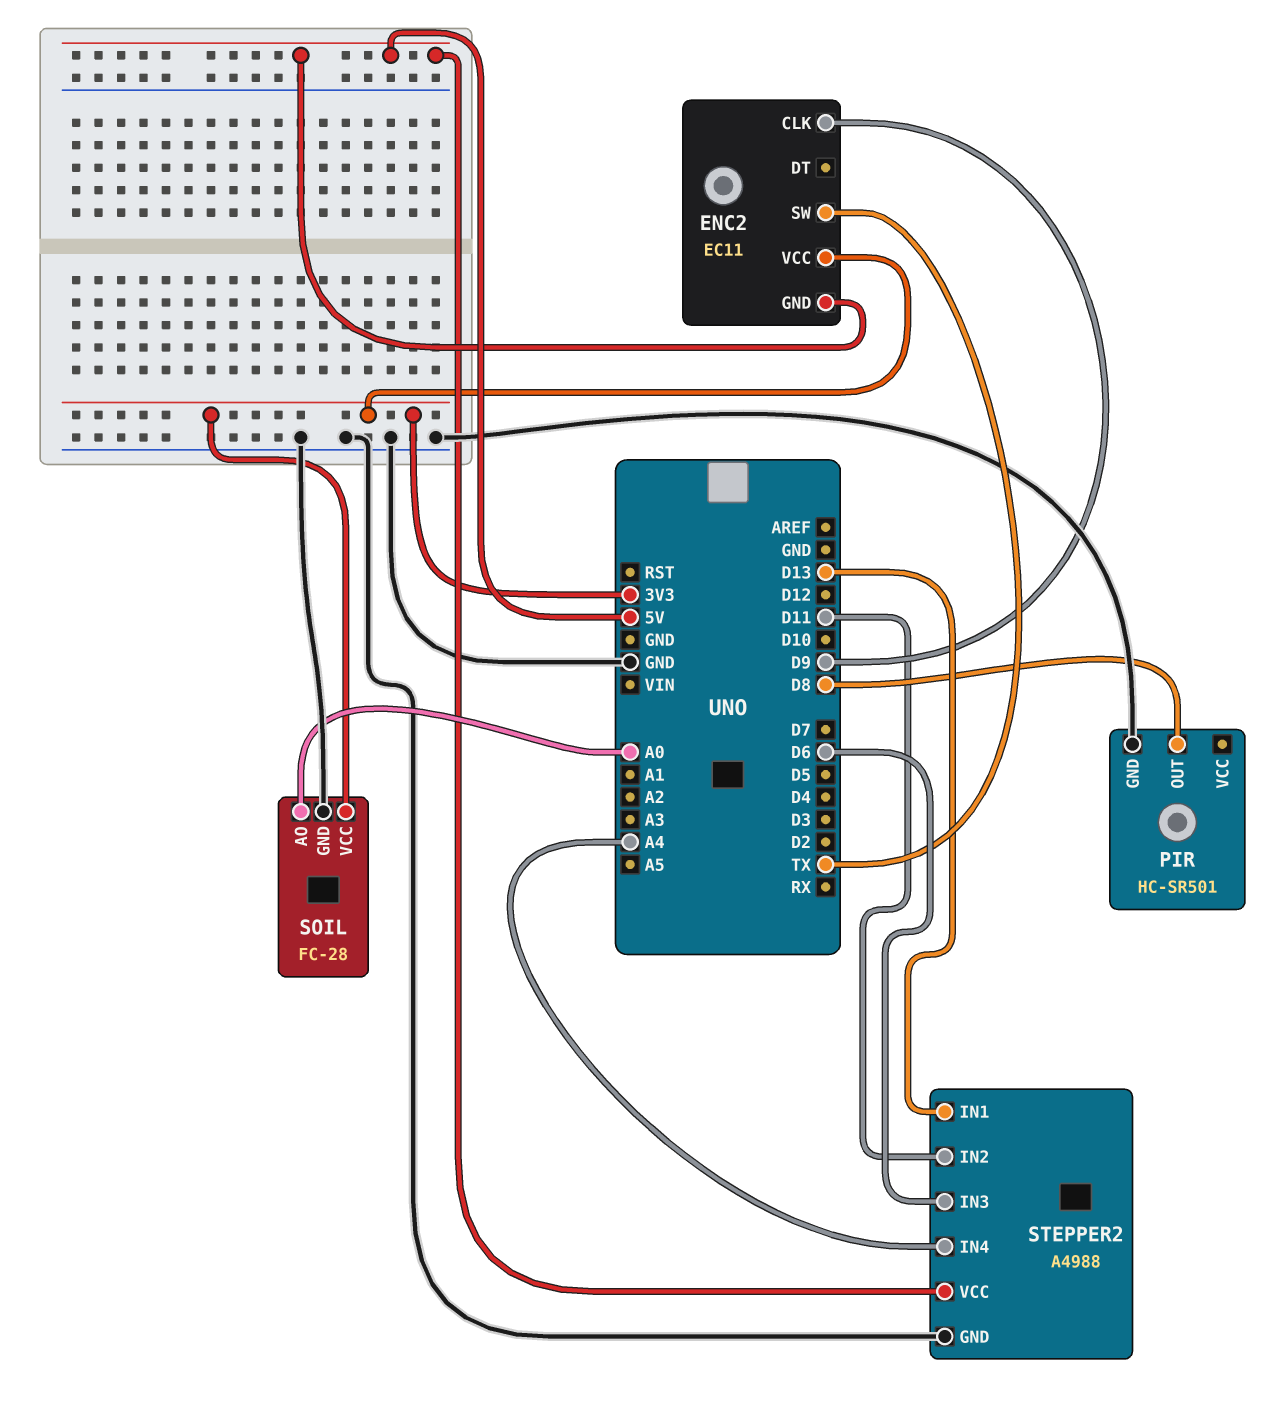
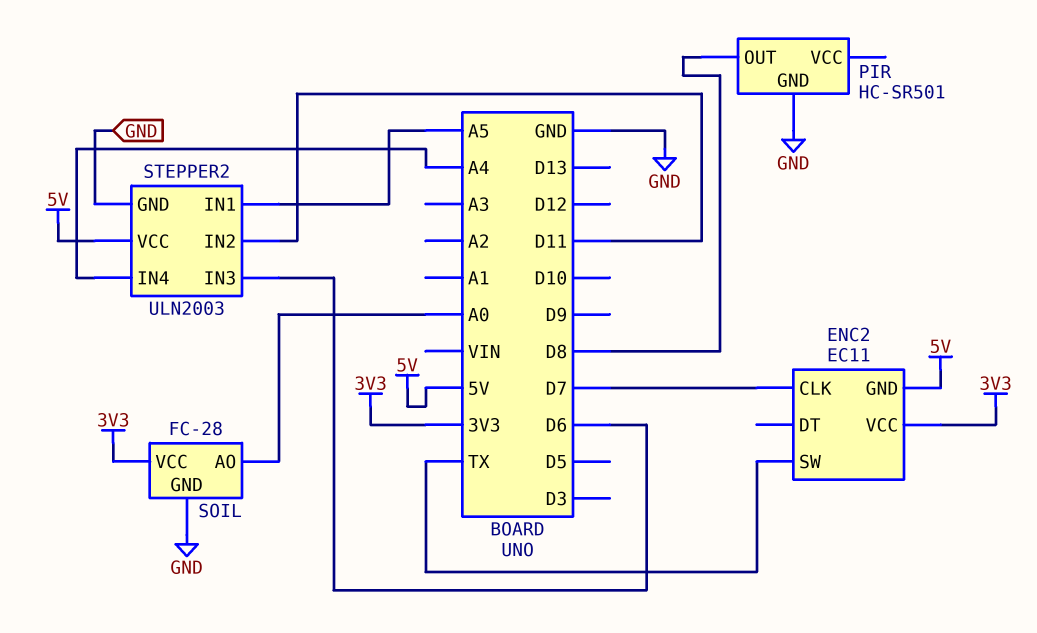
ENC2 pin CLK: D9 -> D7
STEPPER2: A4988 -> ULN2003
STEPPER2 pin IN1: D13 -> A5

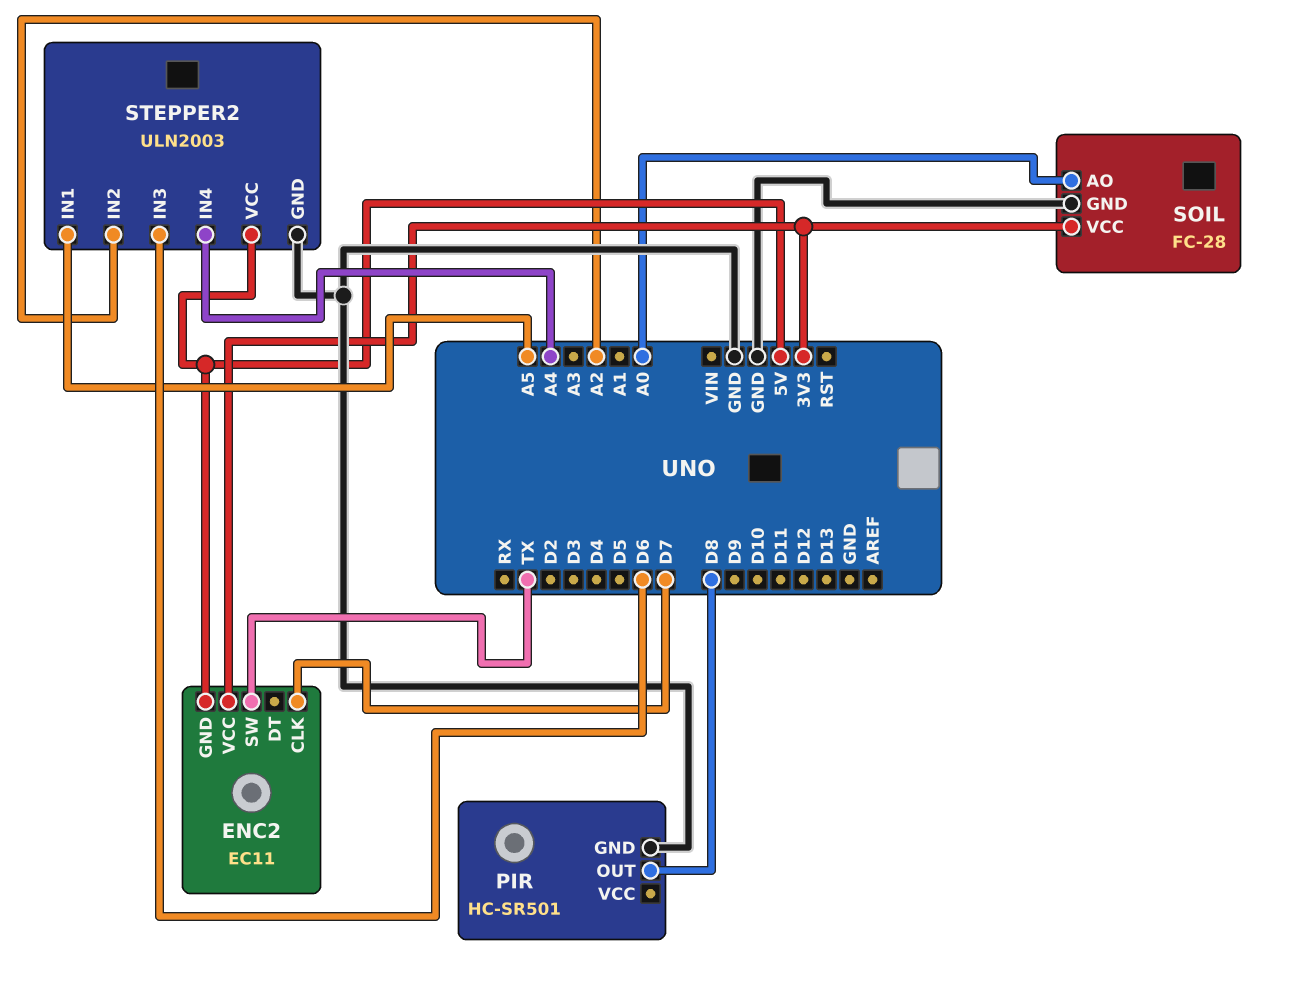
STEPPER2 pin IN2: D11 -> A2

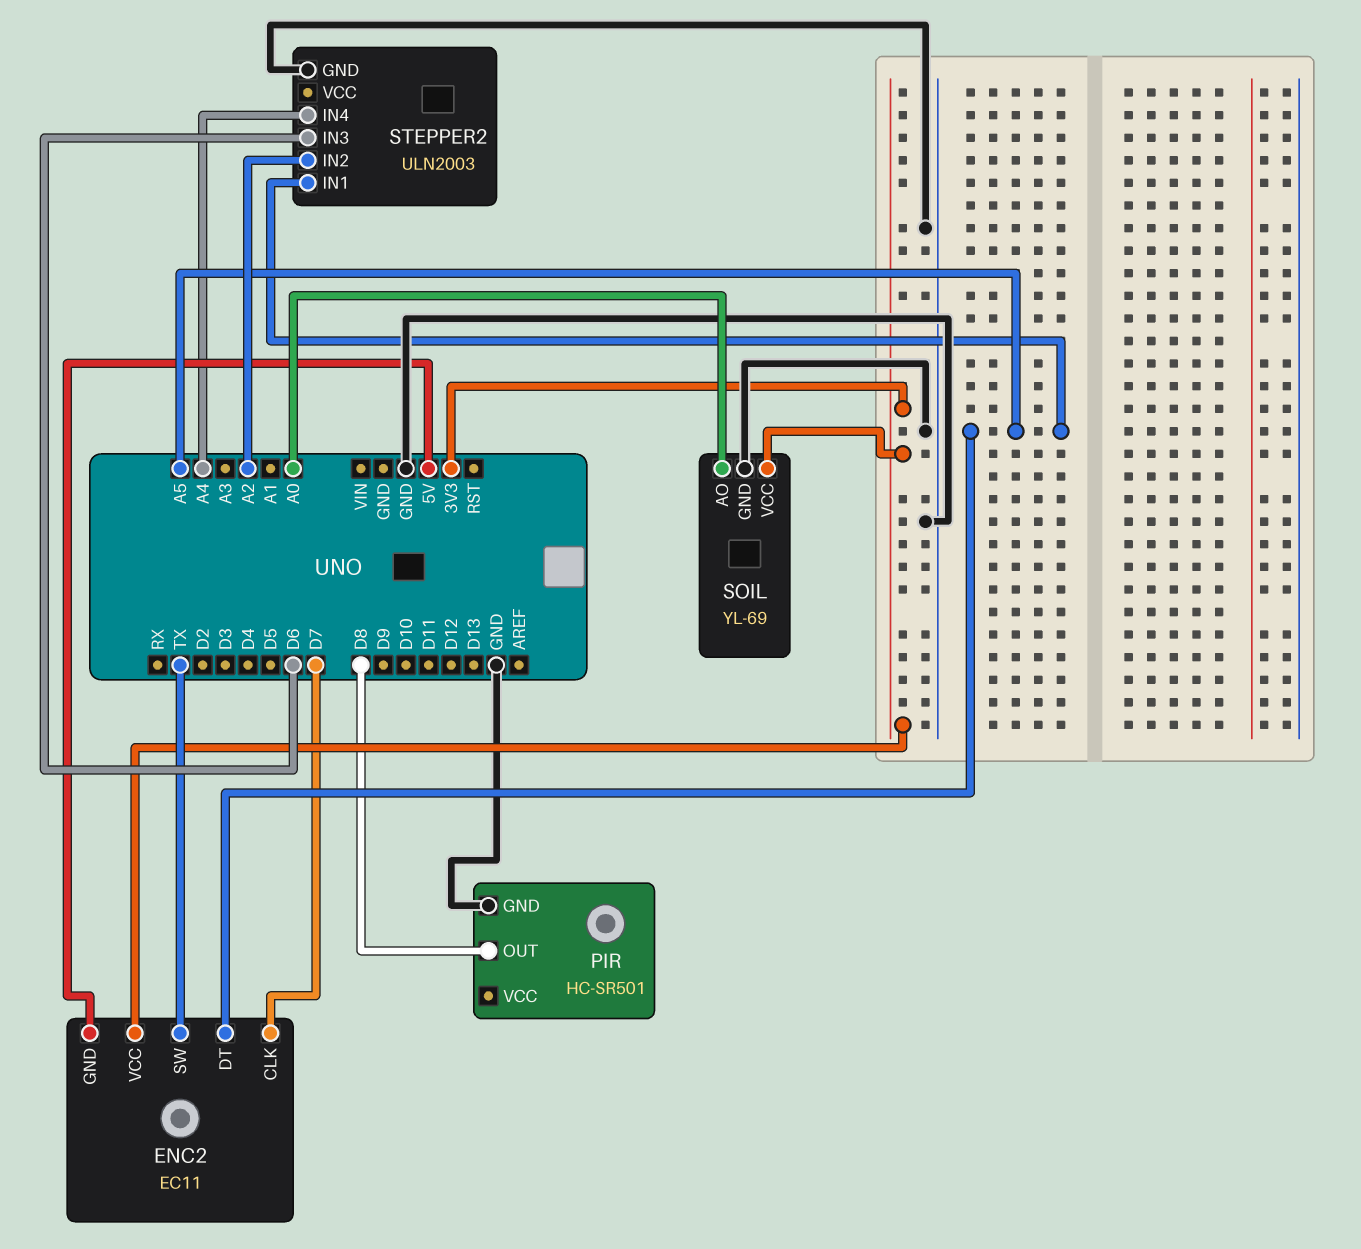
ENC2 pin DT: none -> A5
SOIL: FC-28 -> YL-69
STEPPER2 pin VCC: 5V -> none

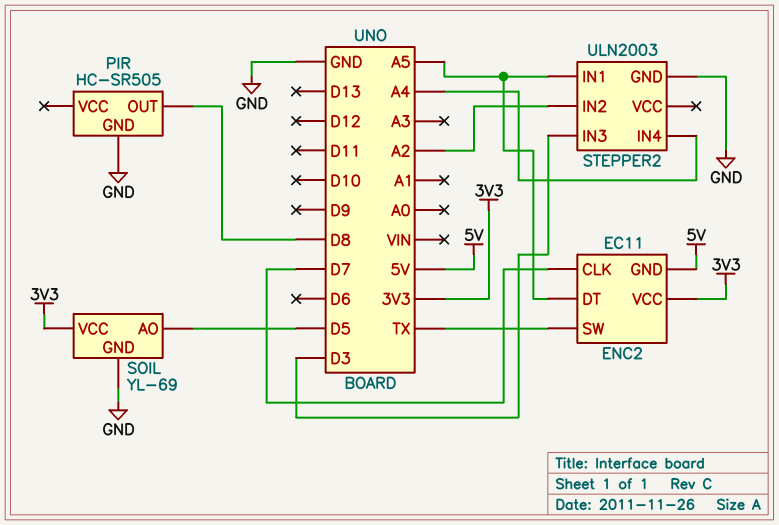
PIR: HC-SR501 -> HC-SR505
SOIL pin AO: A0 -> D5
STEPPER2 pin IN3: D6 -> D3

